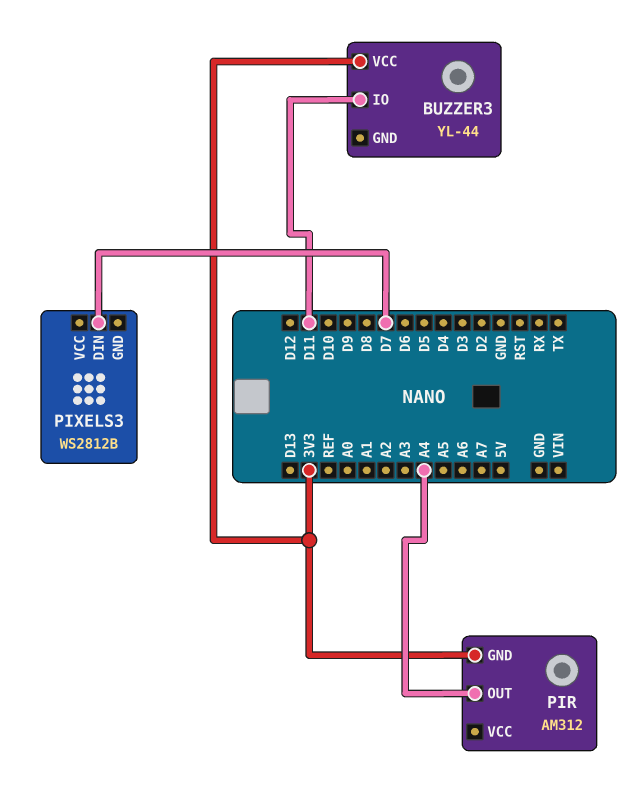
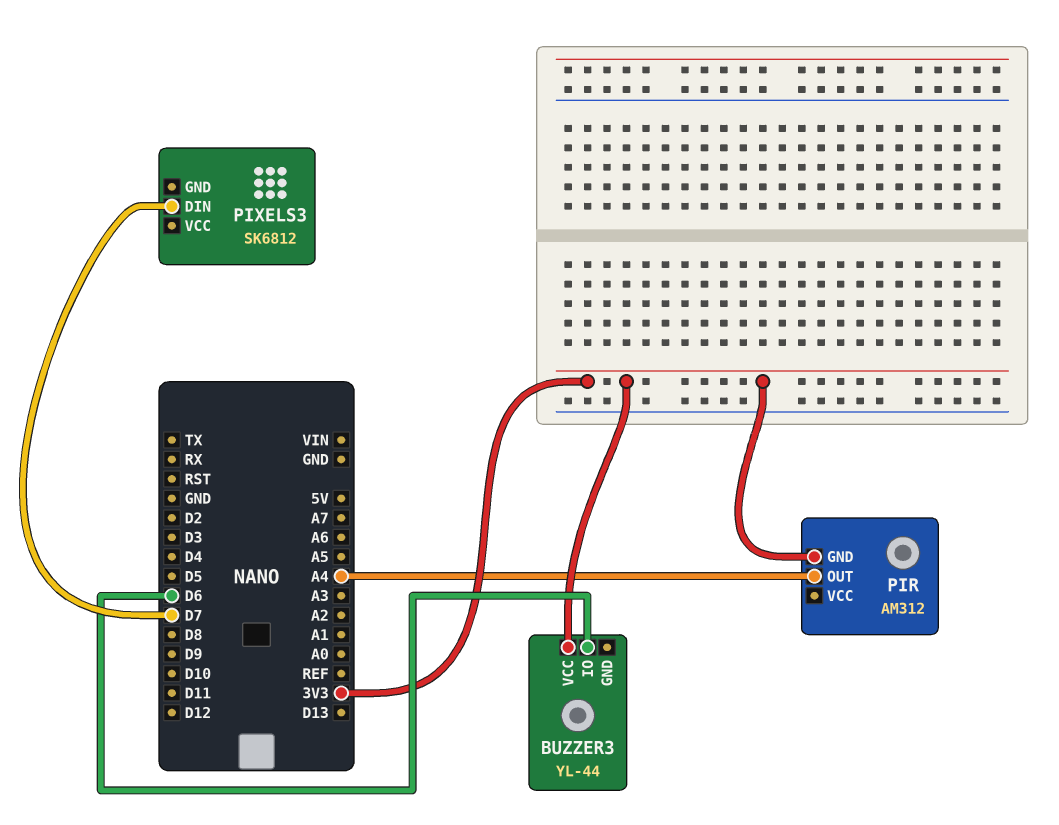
BUZZER3 pin IO: D11 -> D6
PIXELS3: WS2812B -> SK6812

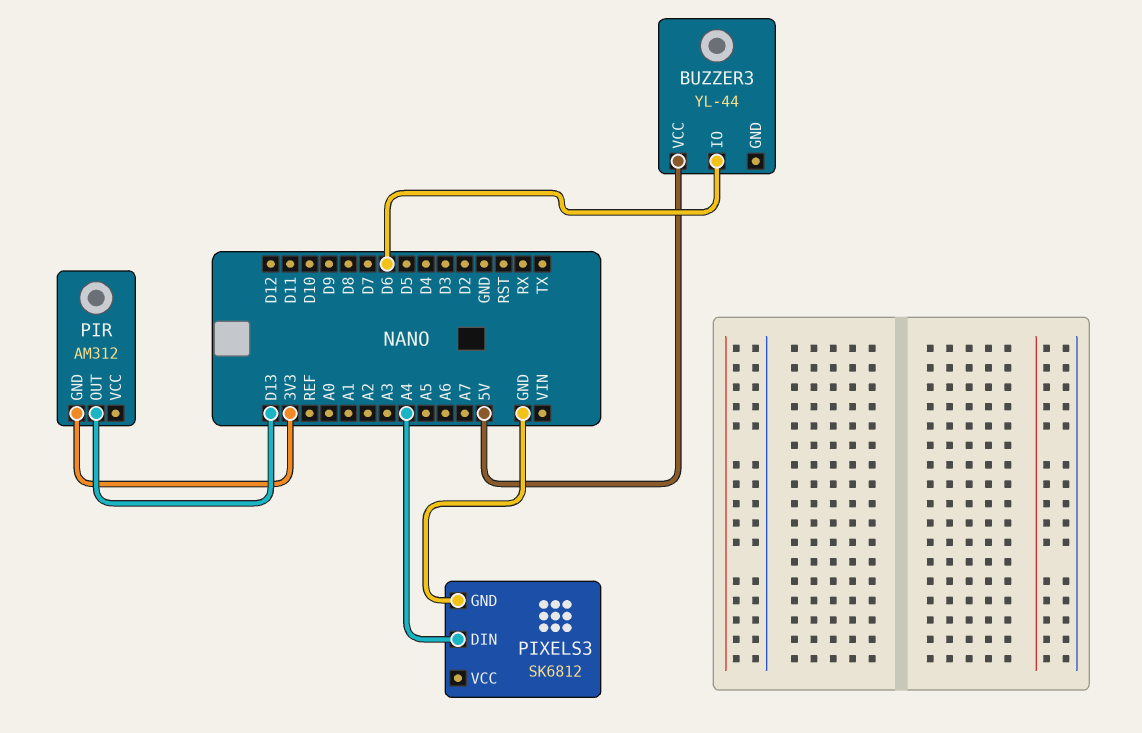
BUZZER3 pin VCC: 3V3 -> 5V
PIR pin OUT: A4 -> D13
PIXELS3 pin DIN: D7 -> A4
PIXELS3 pin GND: none -> GND

